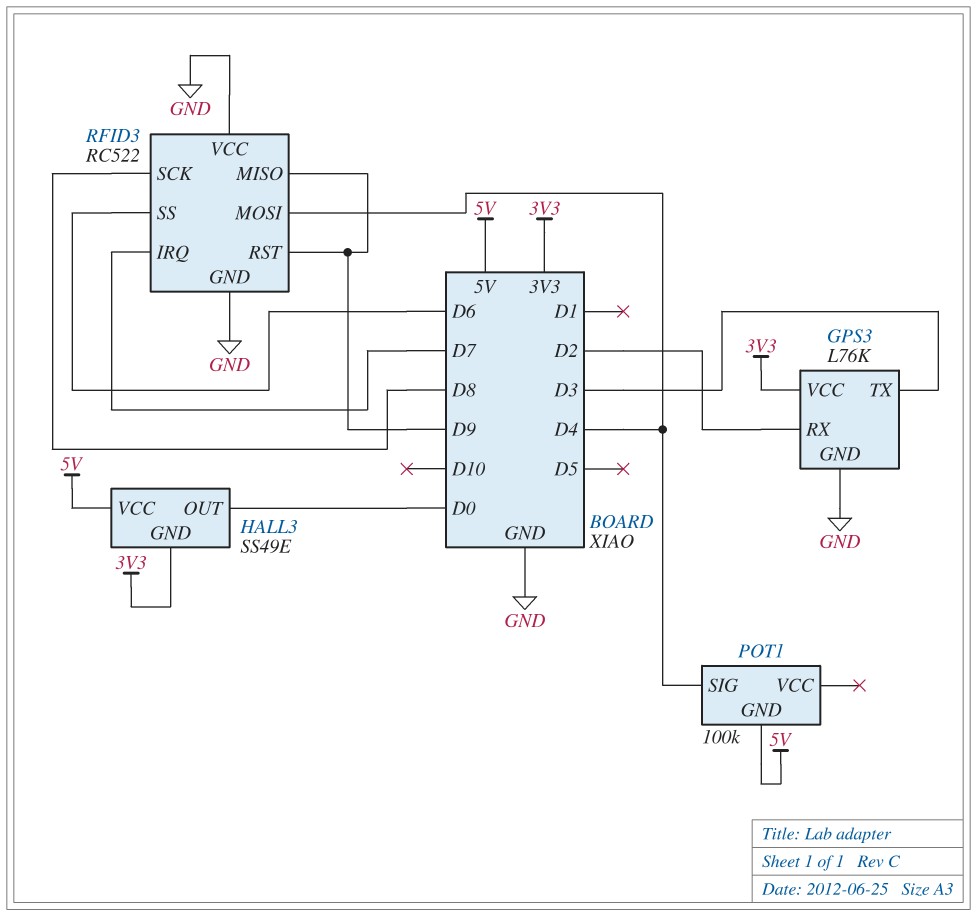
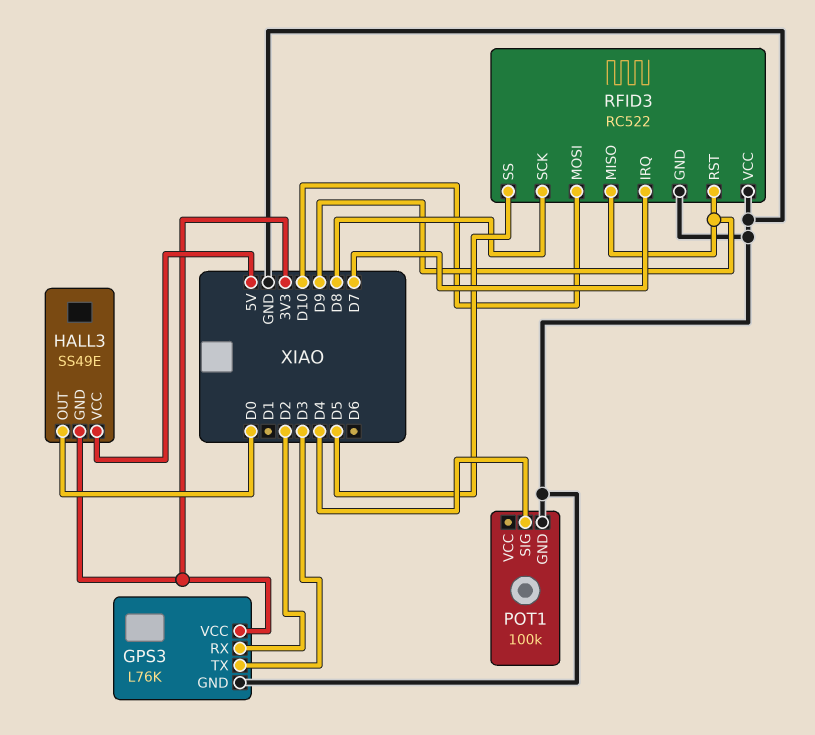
POT1 pin GND: 5V -> GND
RFID3 pin MOSI: D4 -> D10
RFID3 pin SS: D6 -> D5

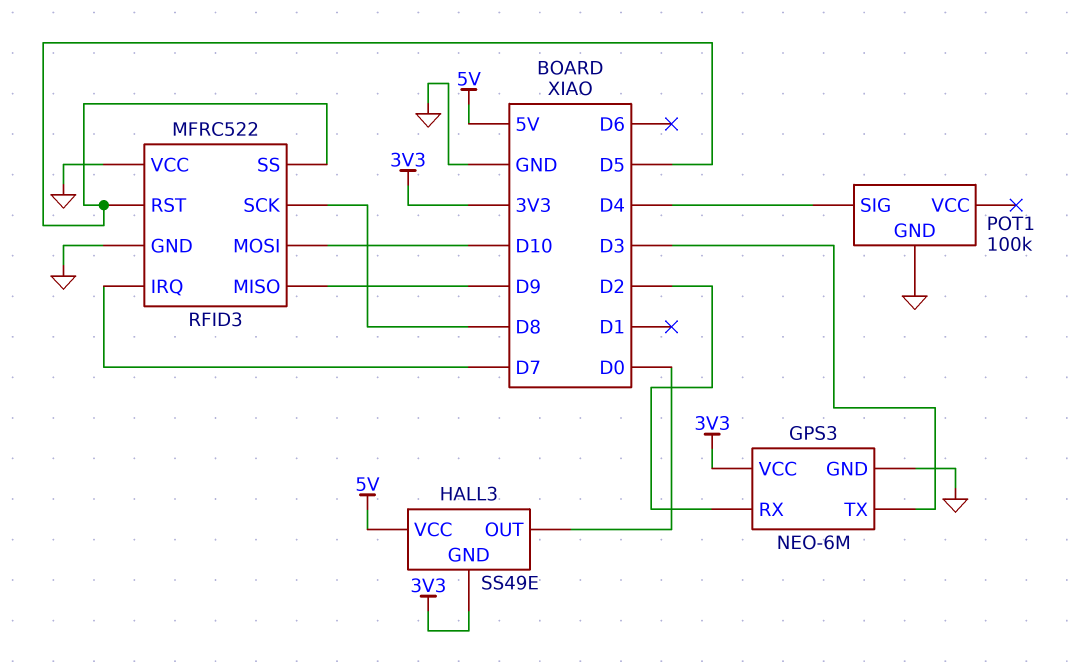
GPS3: L76K -> NEO-6M
RFID3: RC522 -> MFRC522
RFID3 pin RST: D9 -> D5

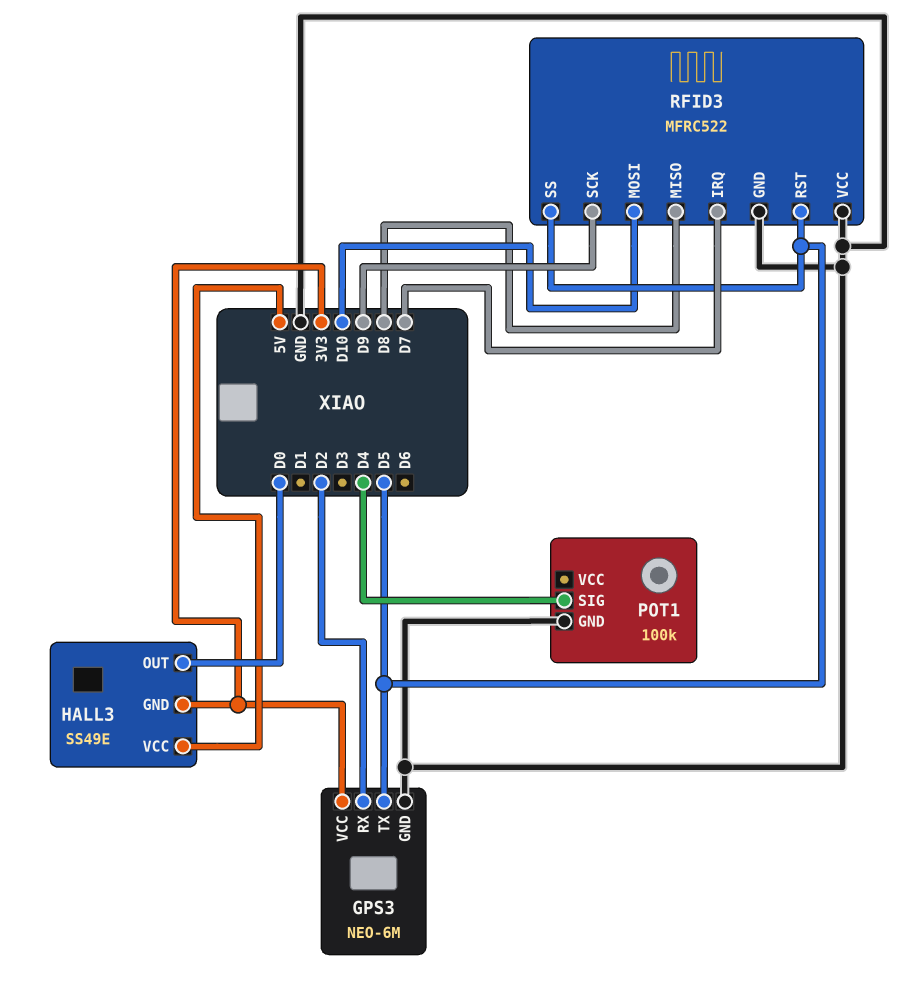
GPS3 pin TX: D3 -> D5
RFID3 pin MISO: D9 -> D8
RFID3 pin SCK: D8 -> D9

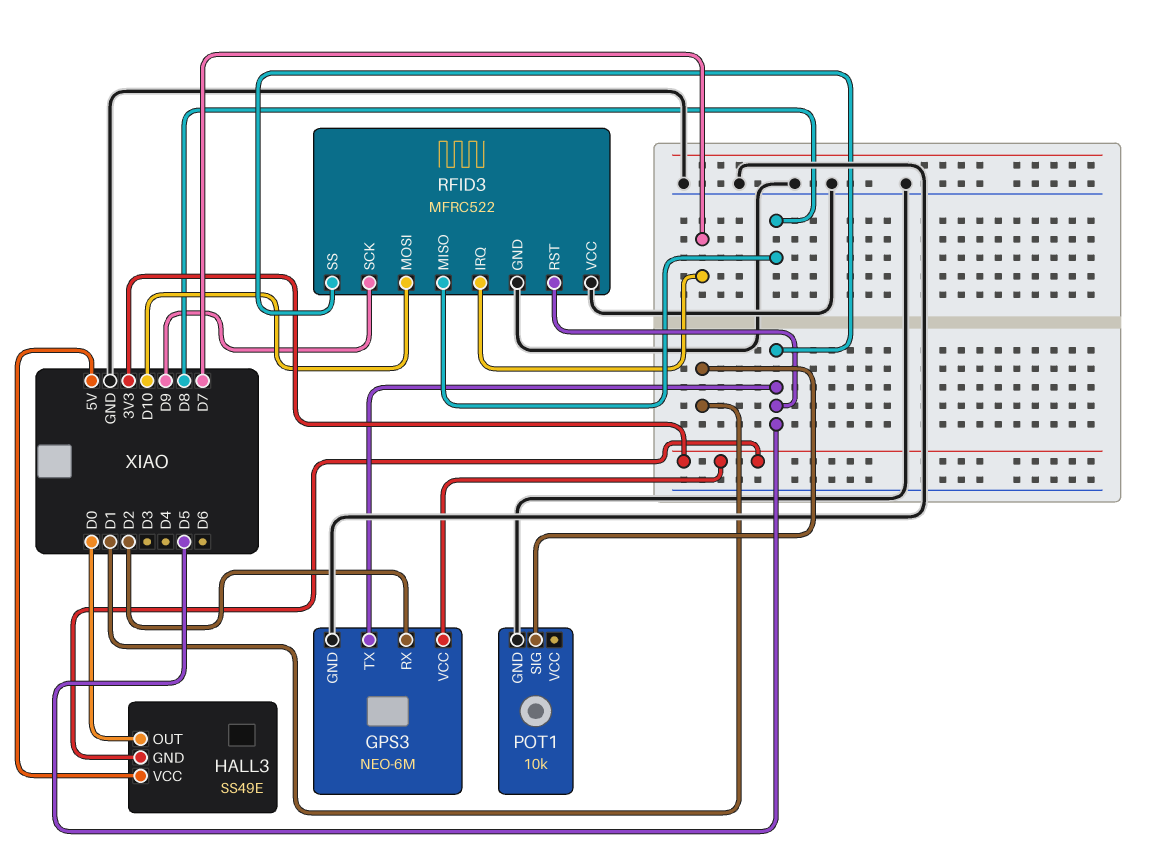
POT1: 100k -> 10k
POT1 pin SIG: D4 -> D1

